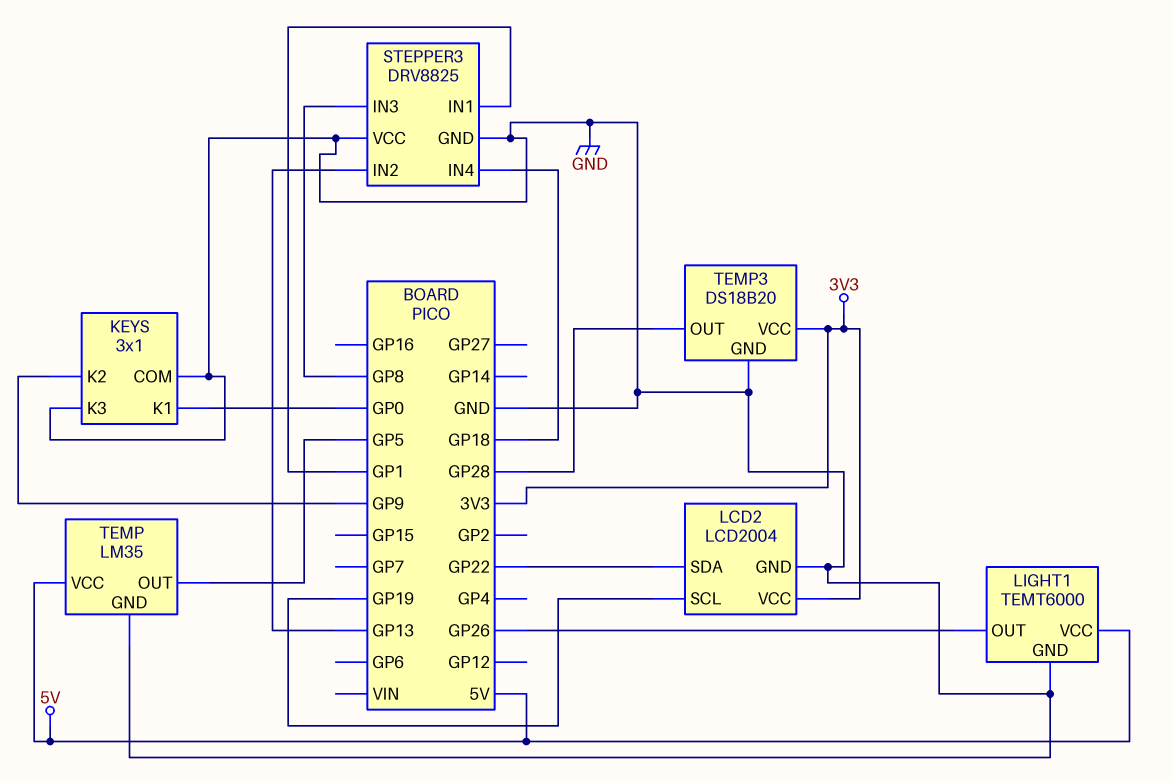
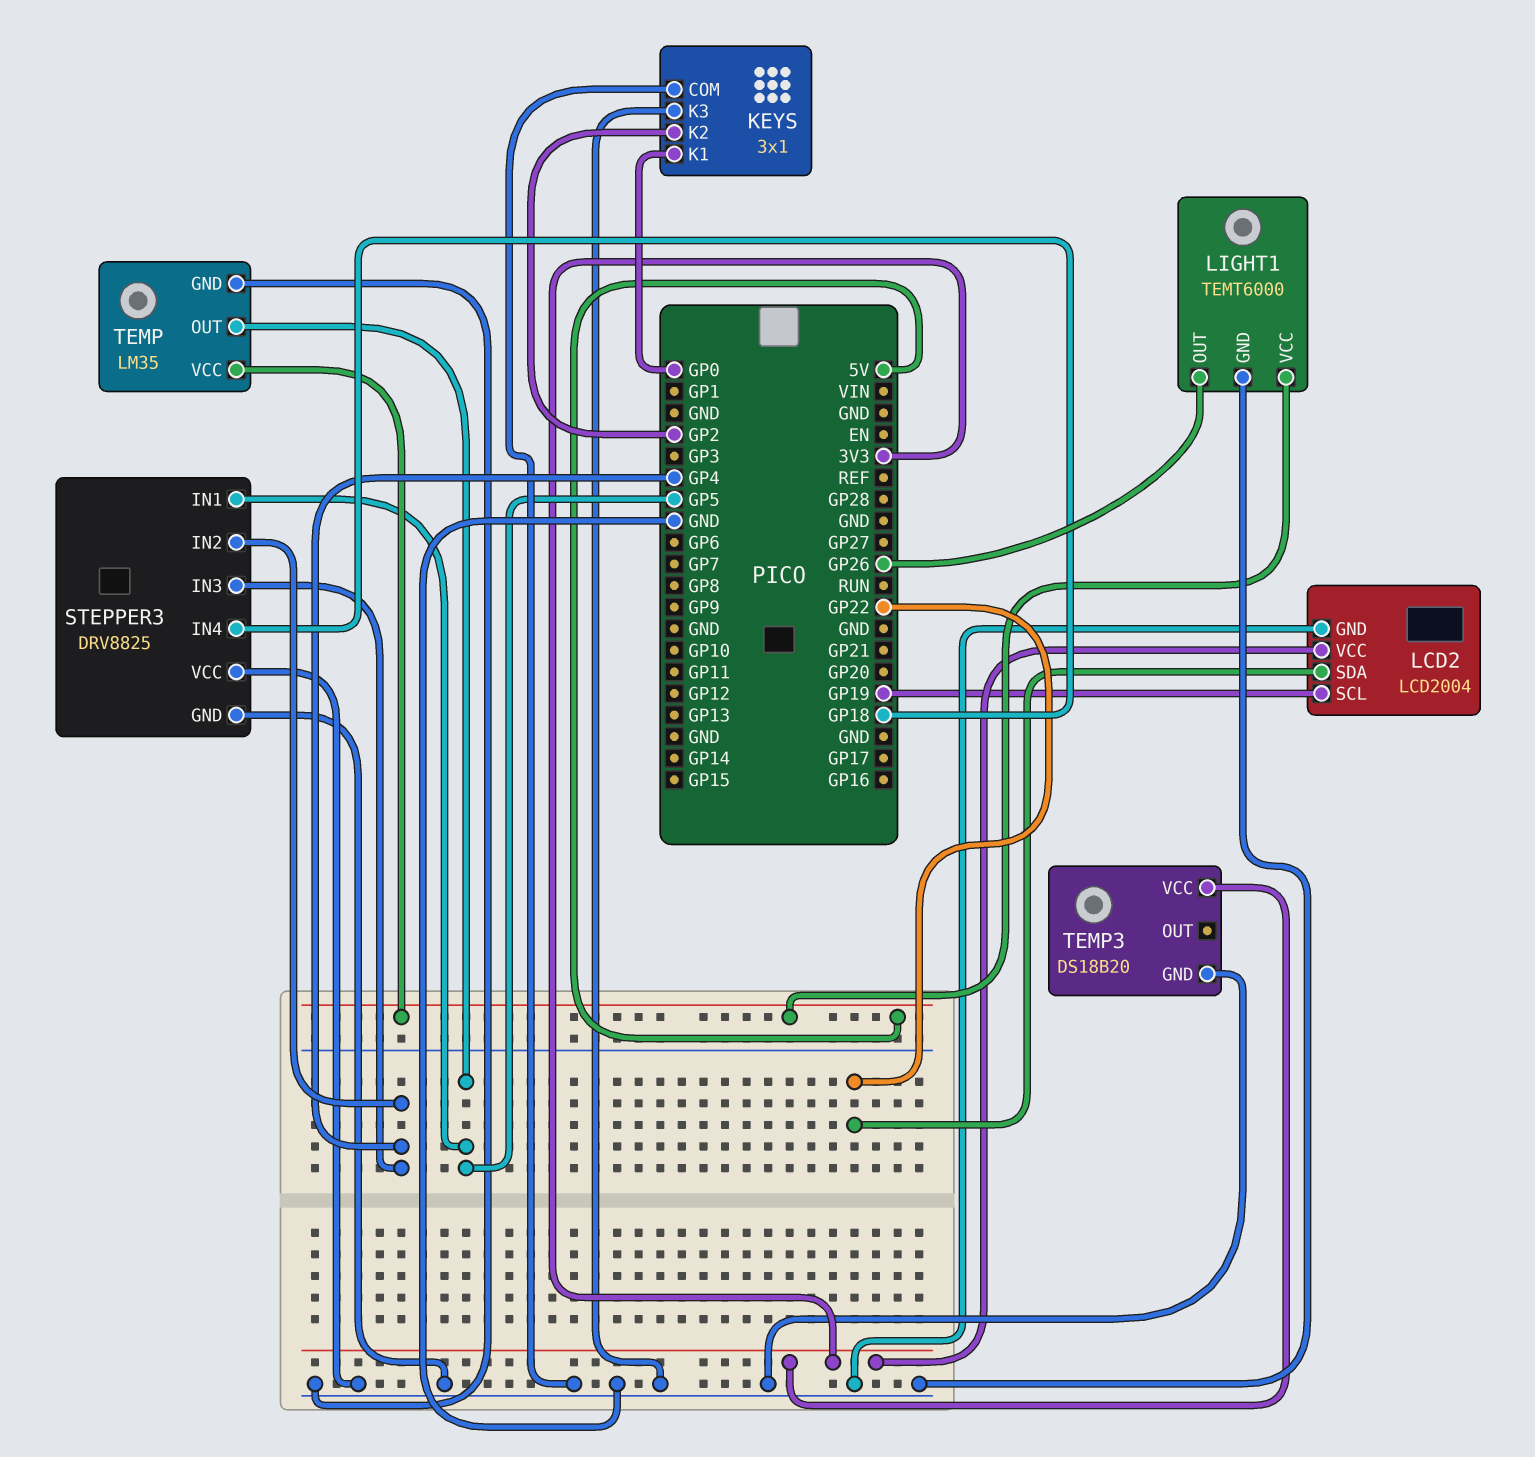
KEYS pin K2: GP9 -> GP2
STEPPER3 pin IN1: GP1 -> GP5
STEPPER3 pin IN2: GP13 -> GP4
STEPPER3 pin IN3: GP8 -> GP4
TEMP3 pin OUT: GP28 -> none

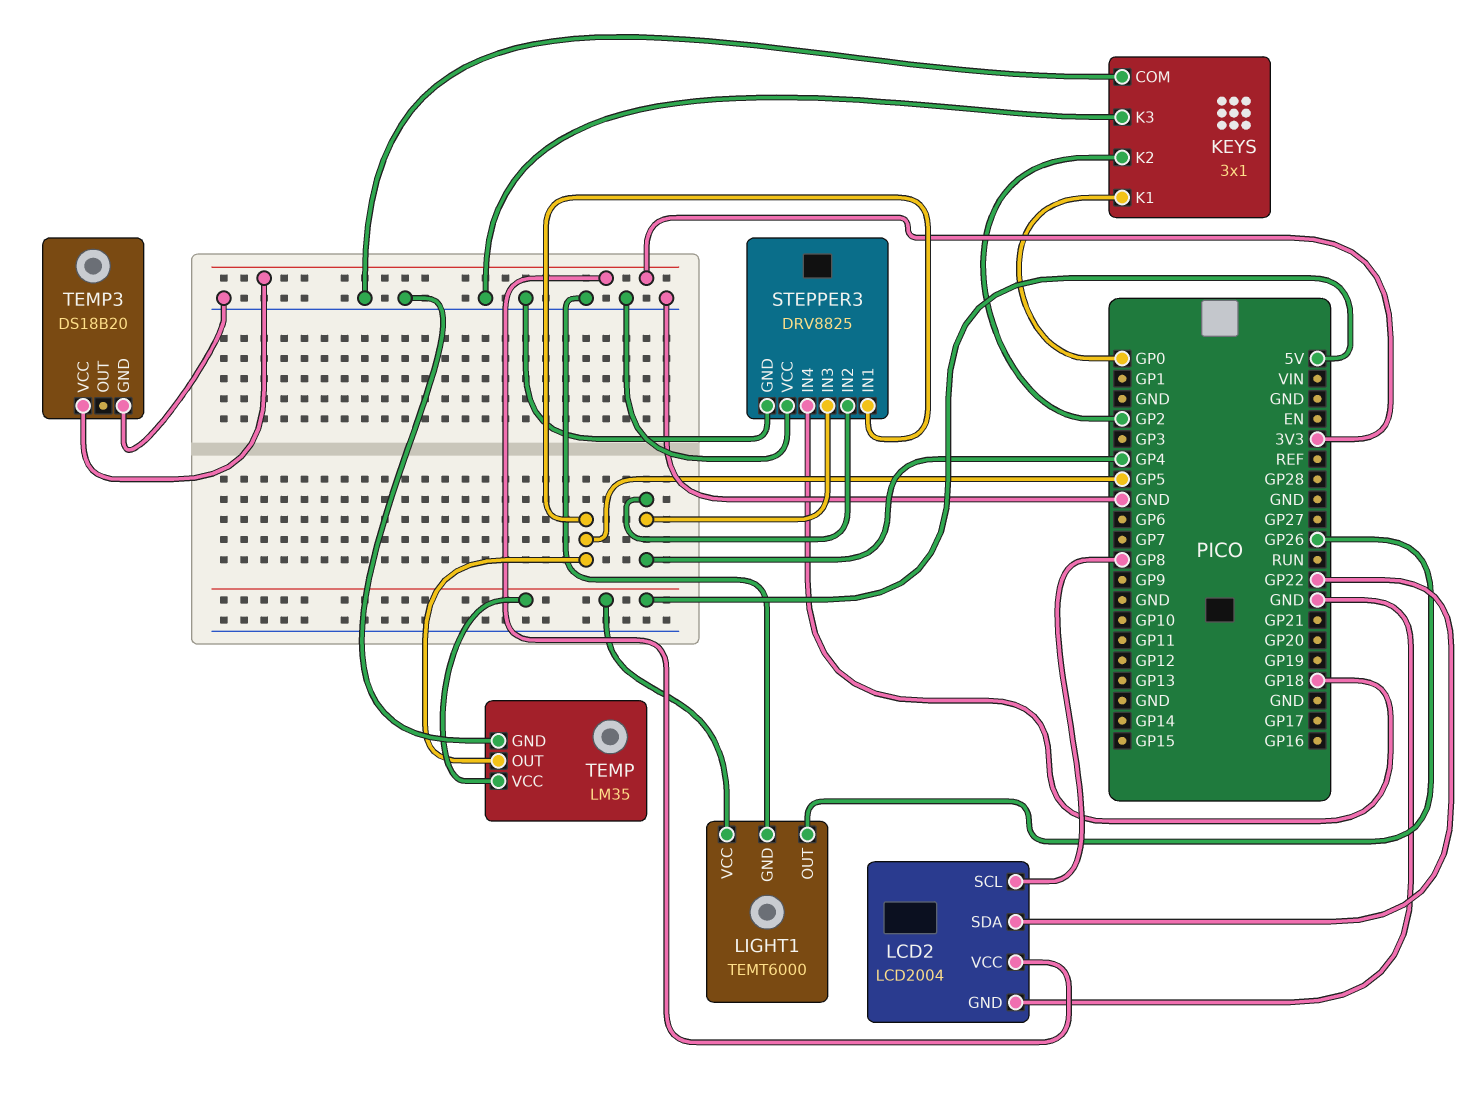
LCD2 pin SCL: GP19 -> GP8

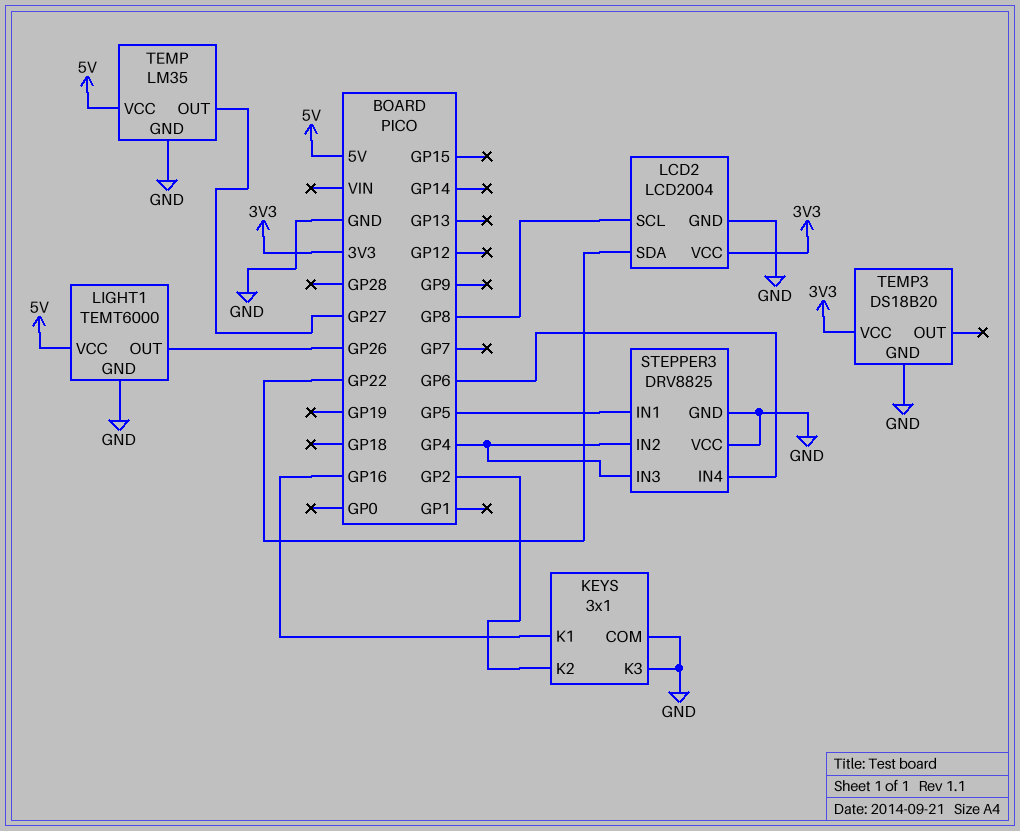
KEYS pin K1: GP0 -> GP16
STEPPER3 pin IN4: GP18 -> GP6
TEMP pin OUT: GP5 -> GP27

